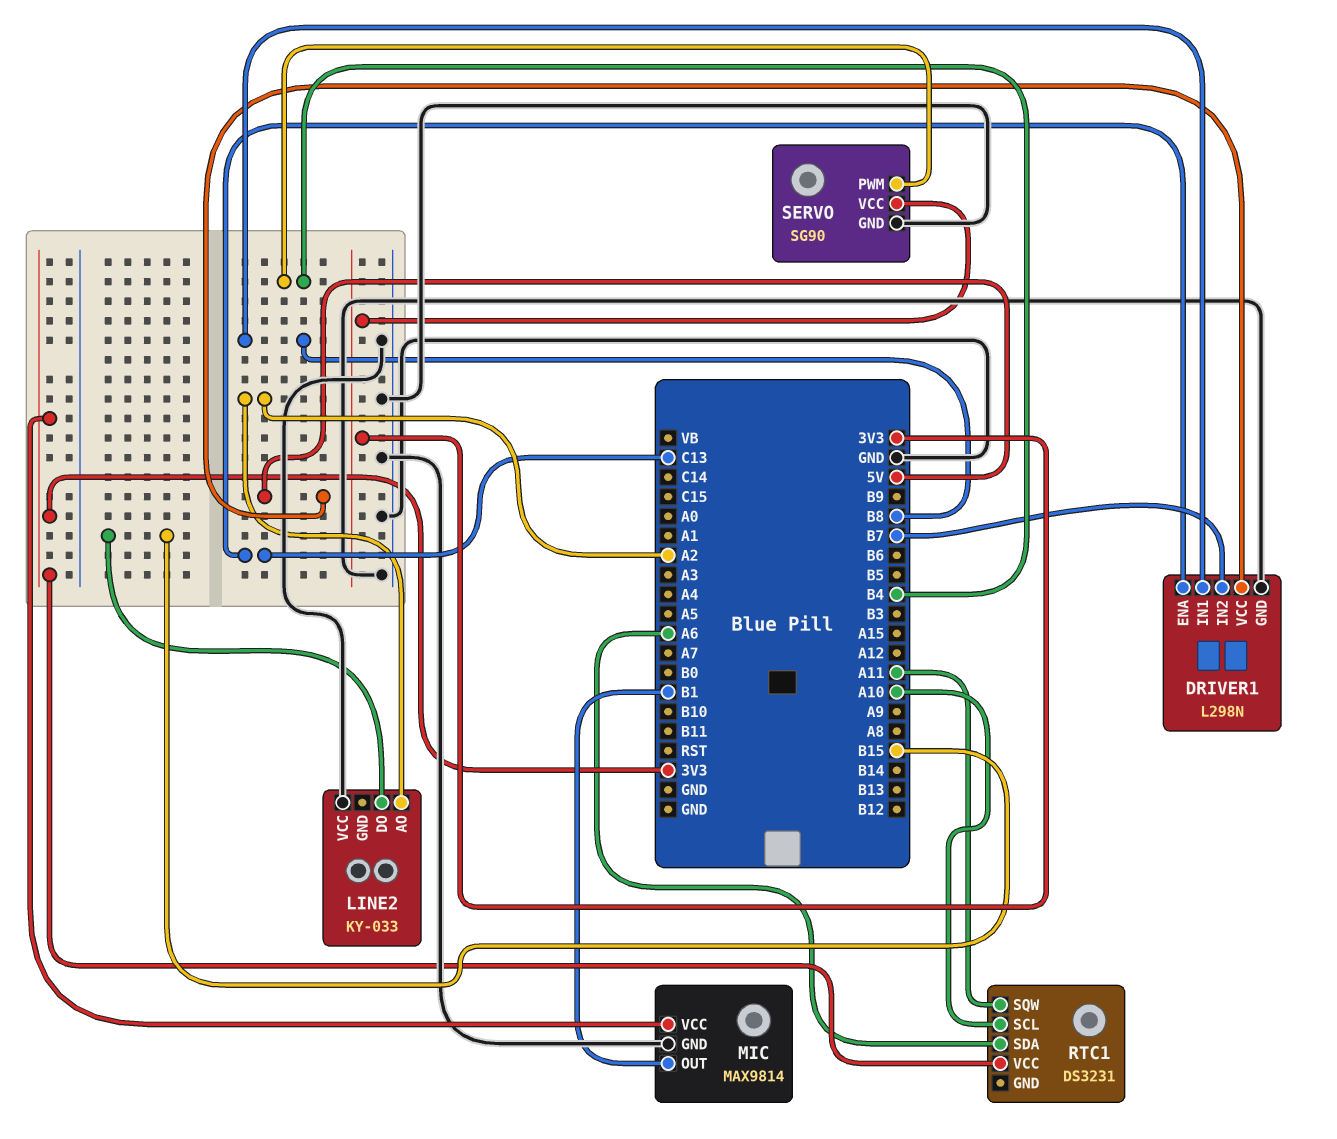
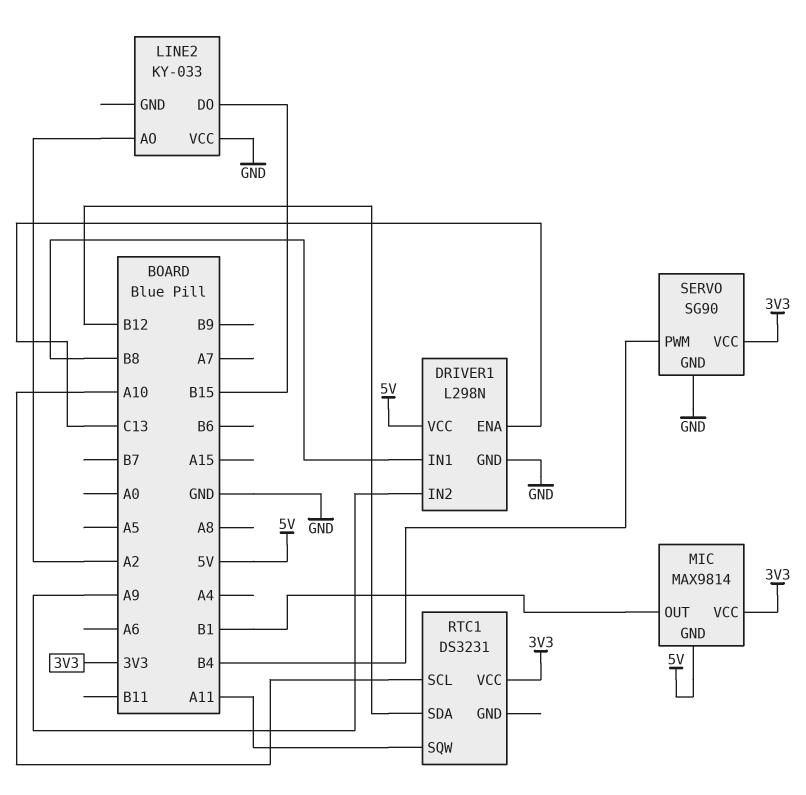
DRIVER1 pin IN2: B7 -> A9
MIC pin GND: GND -> 5V
RTC1 pin SDA: A6 -> B12

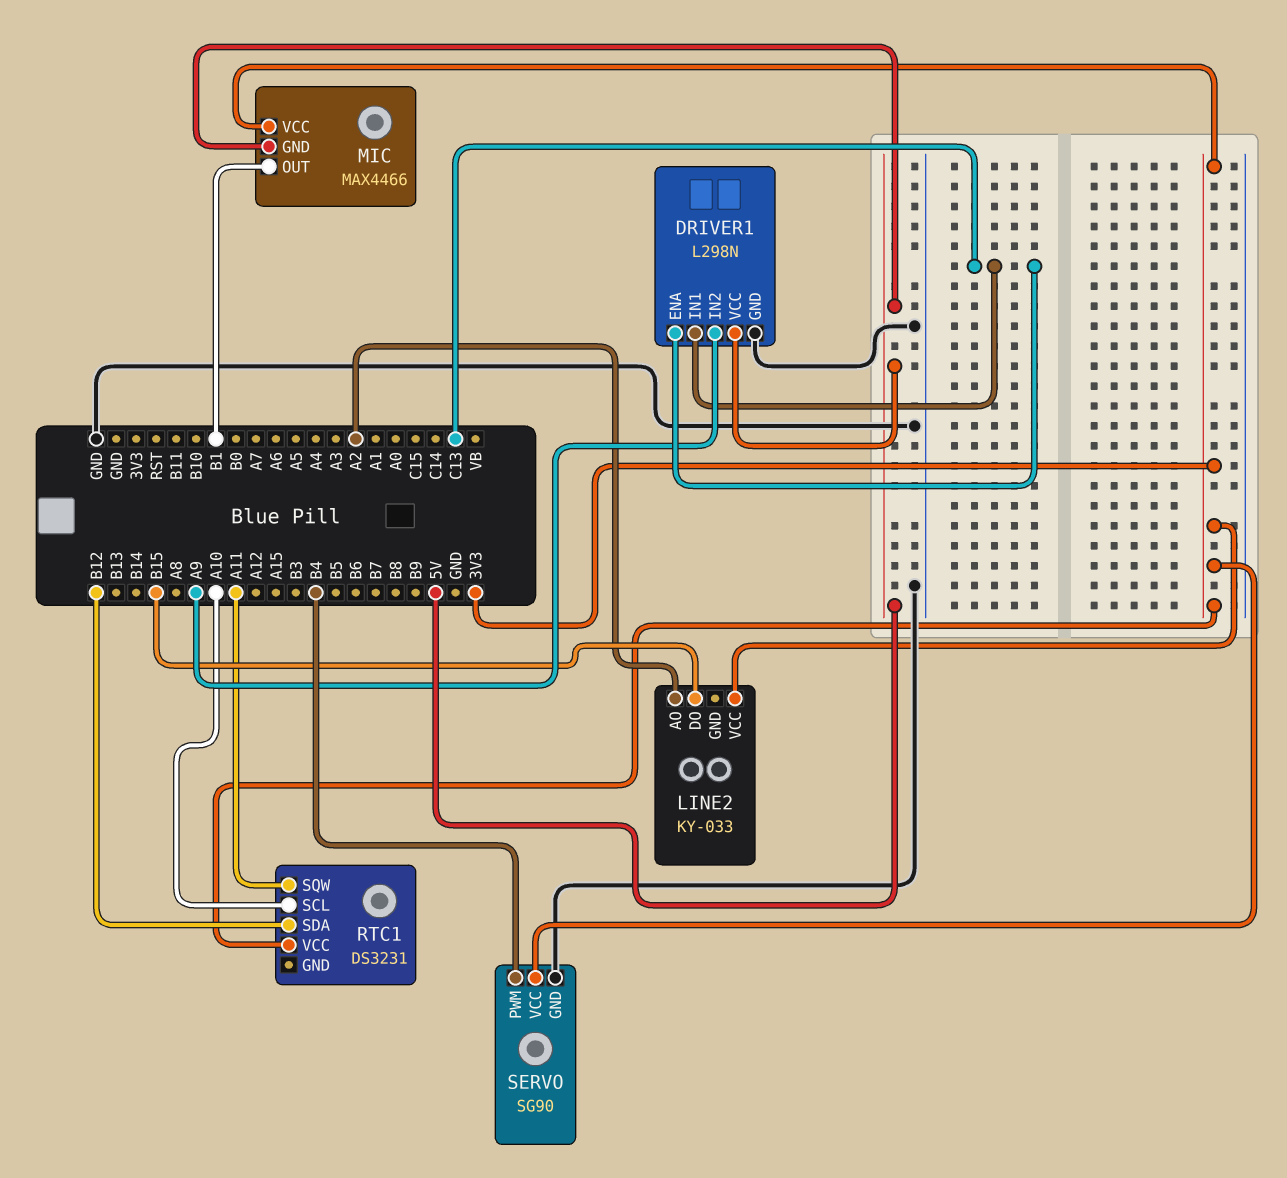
DRIVER1 pin IN1: B8 -> C13
LINE2 pin VCC: GND -> 3V3
MIC: MAX9814 -> MAX4466

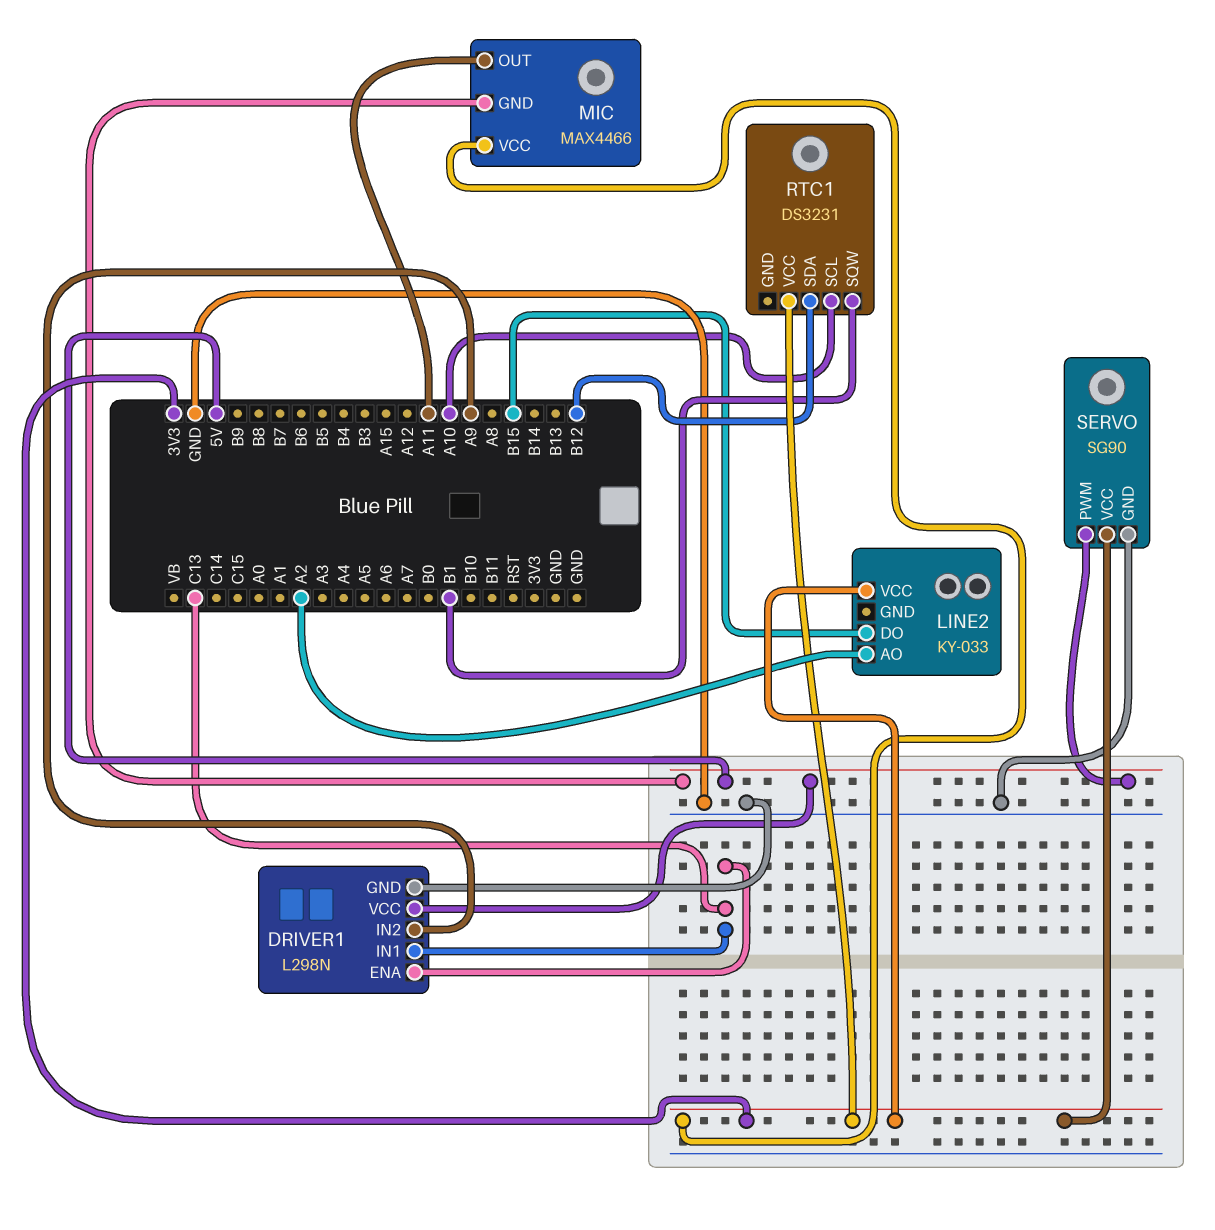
MIC pin OUT: B1 -> A11
RTC1 pin SQW: A11 -> B1
SERVO pin PWM: B4 -> 5V

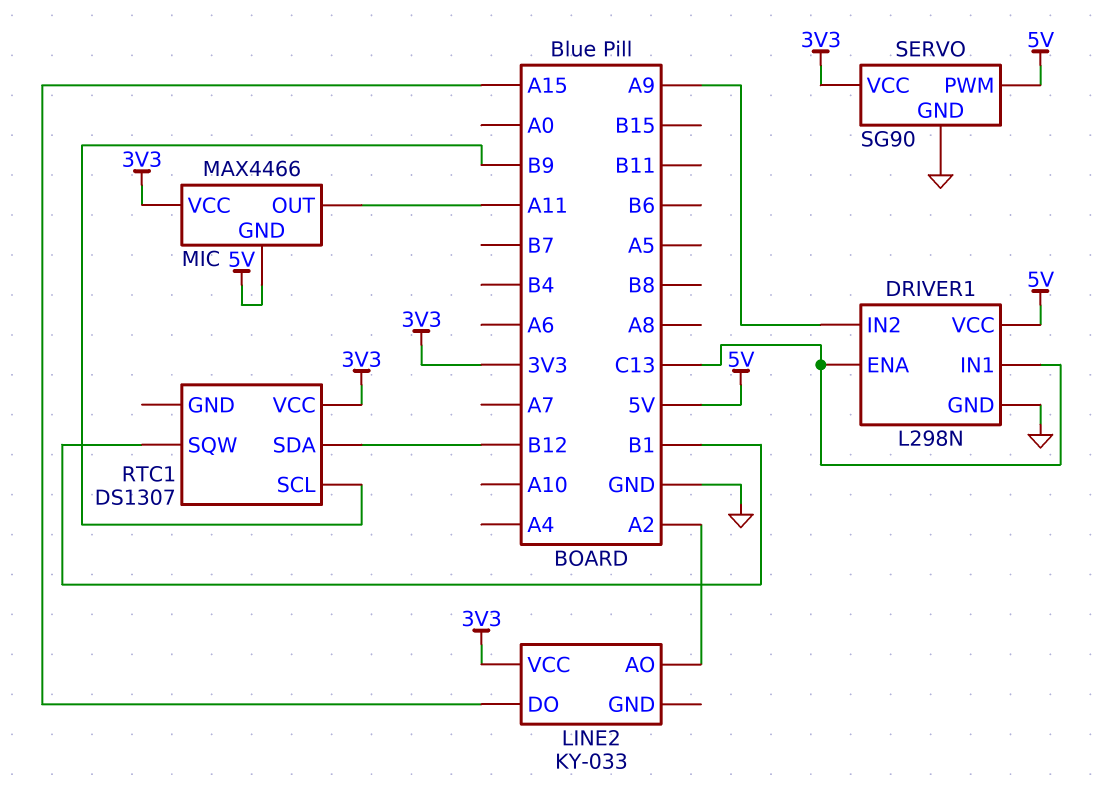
LINE2 pin DO: B15 -> A15
RTC1: DS3231 -> DS1307
RTC1 pin SCL: A10 -> B9

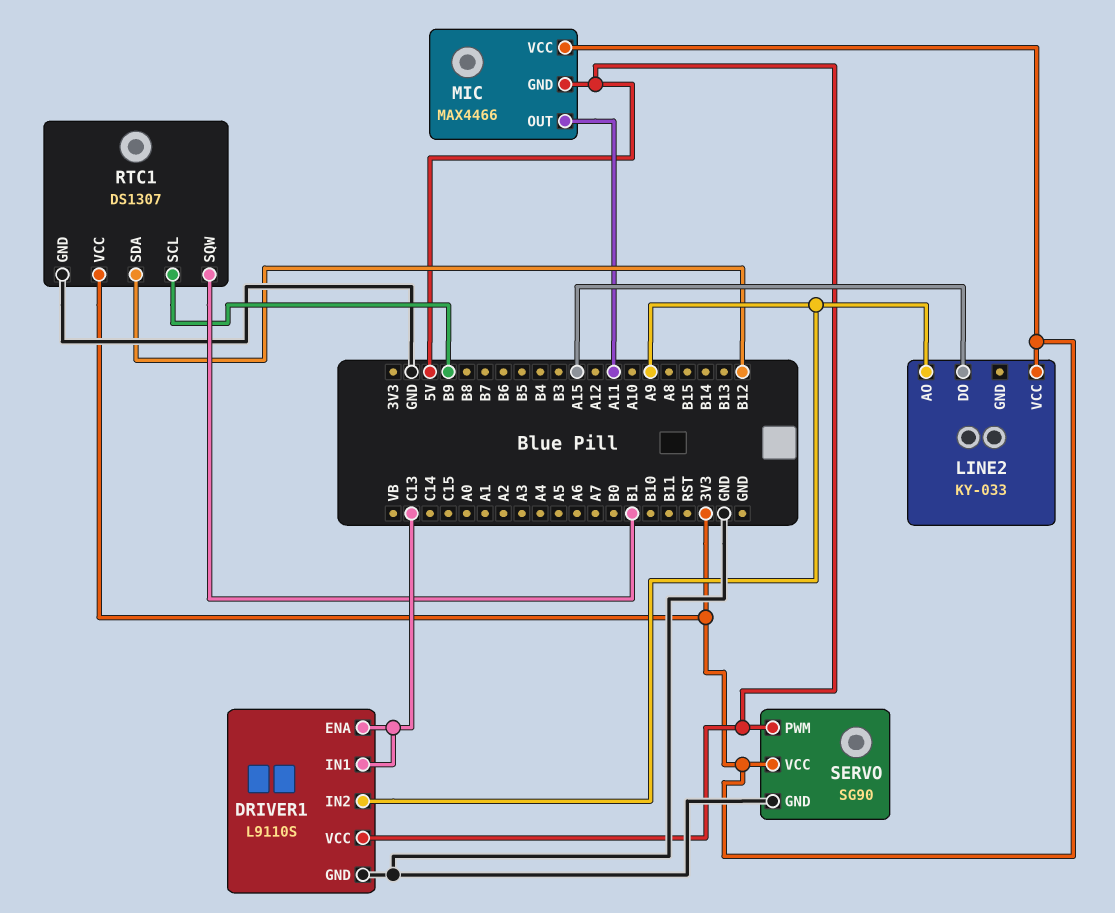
DRIVER1: L298N -> L9110S
LINE2 pin AO: A2 -> A9
RTC1 pin GND: none -> GND

